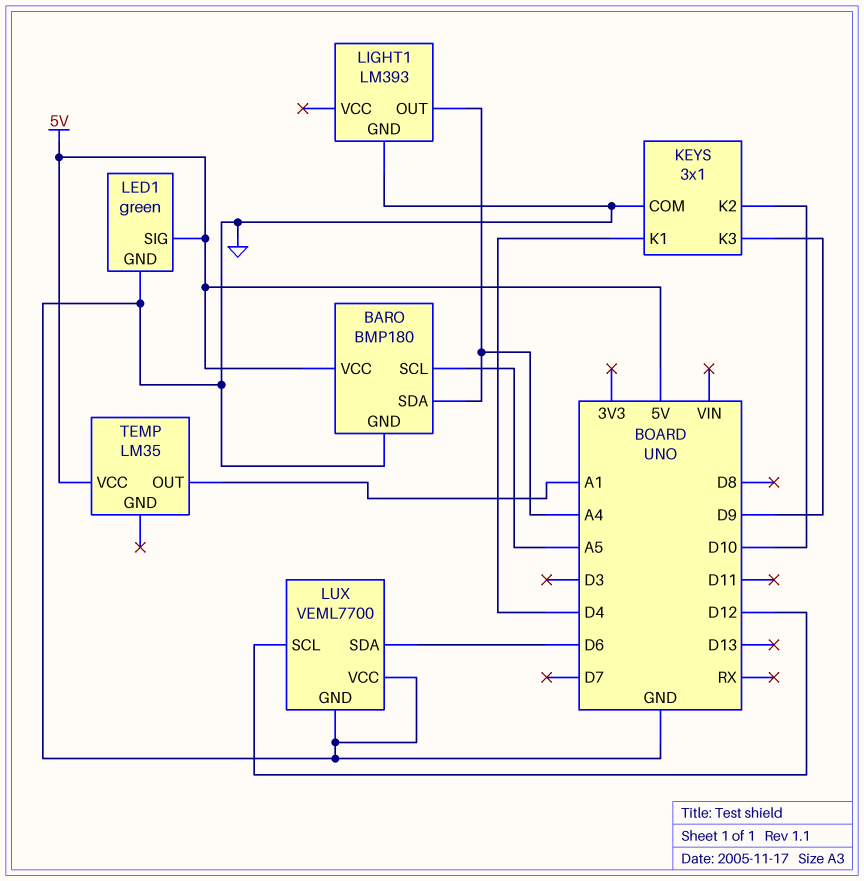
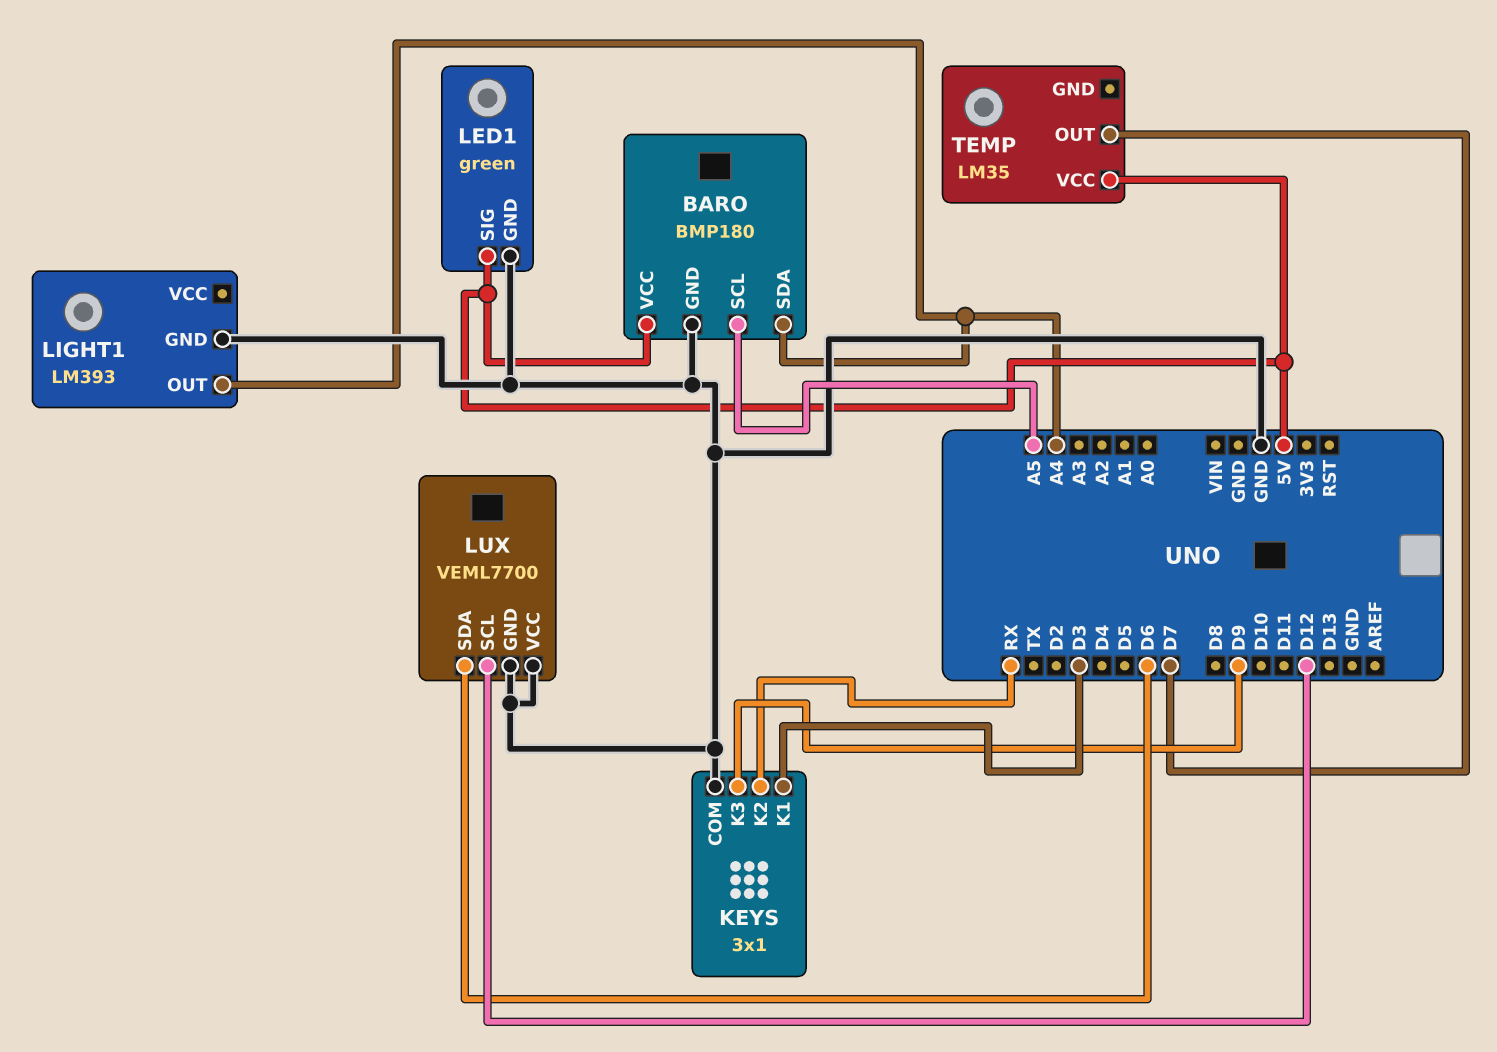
KEYS pin K1: D4 -> D3
KEYS pin K2: D10 -> RX
TEMP pin OUT: A1 -> D7

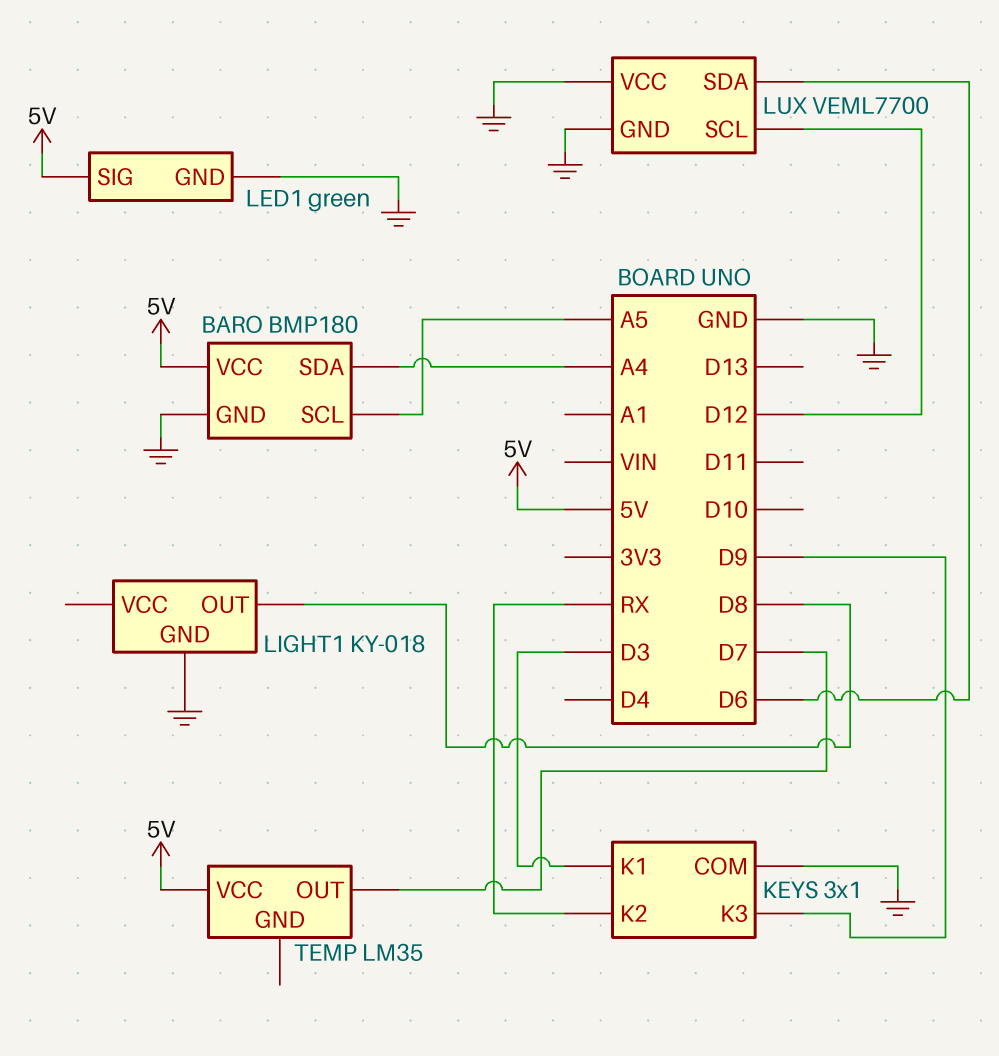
LIGHT1: LM393 -> KY-018
LIGHT1 pin OUT: A4 -> D8

